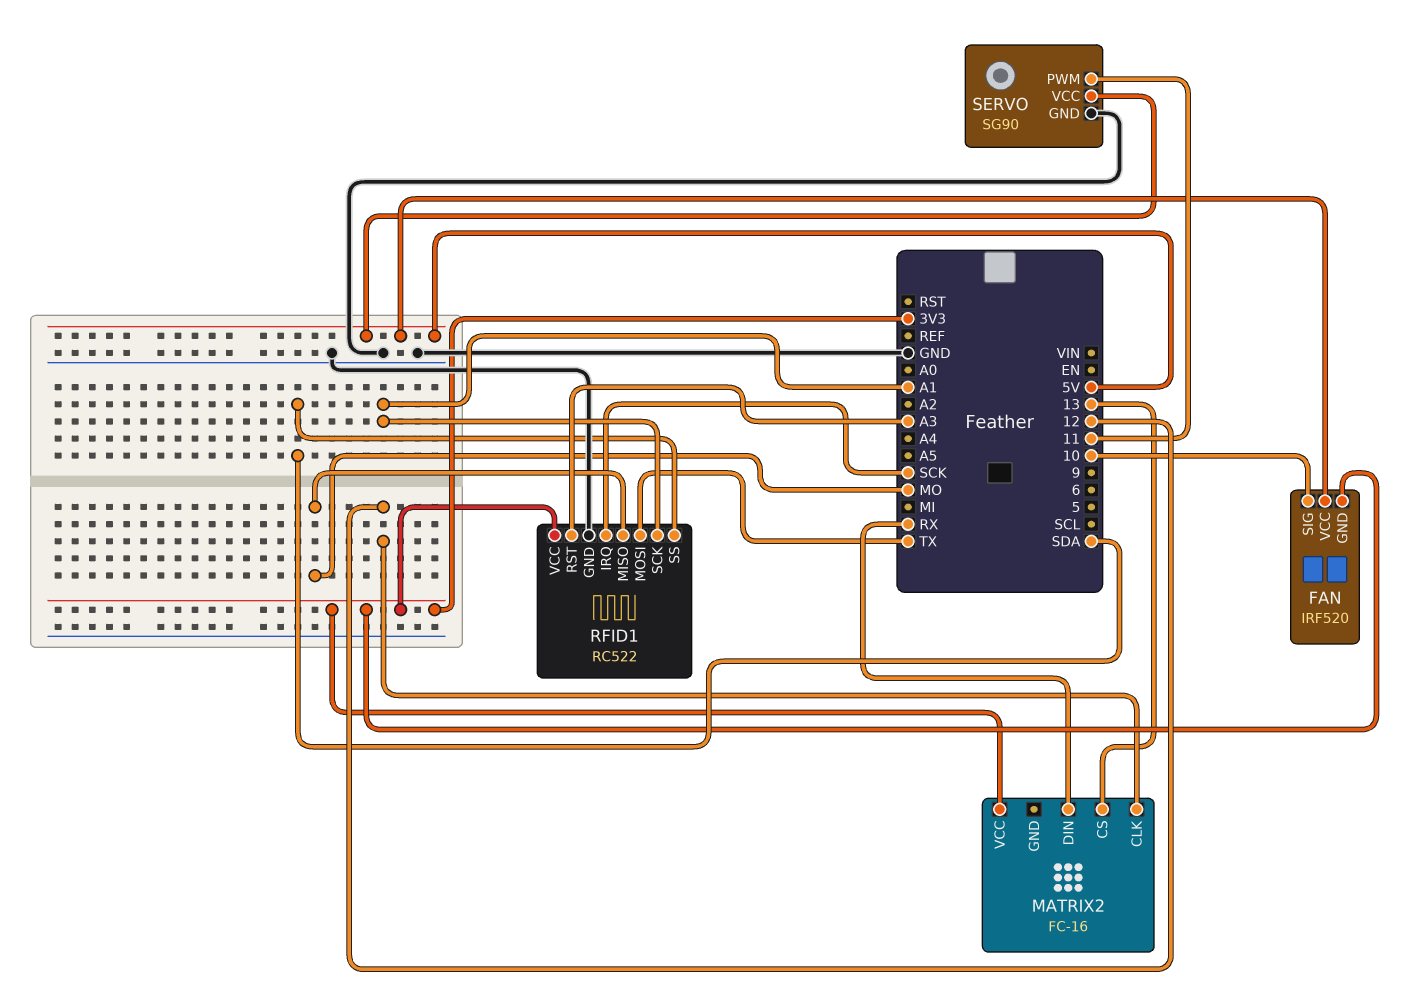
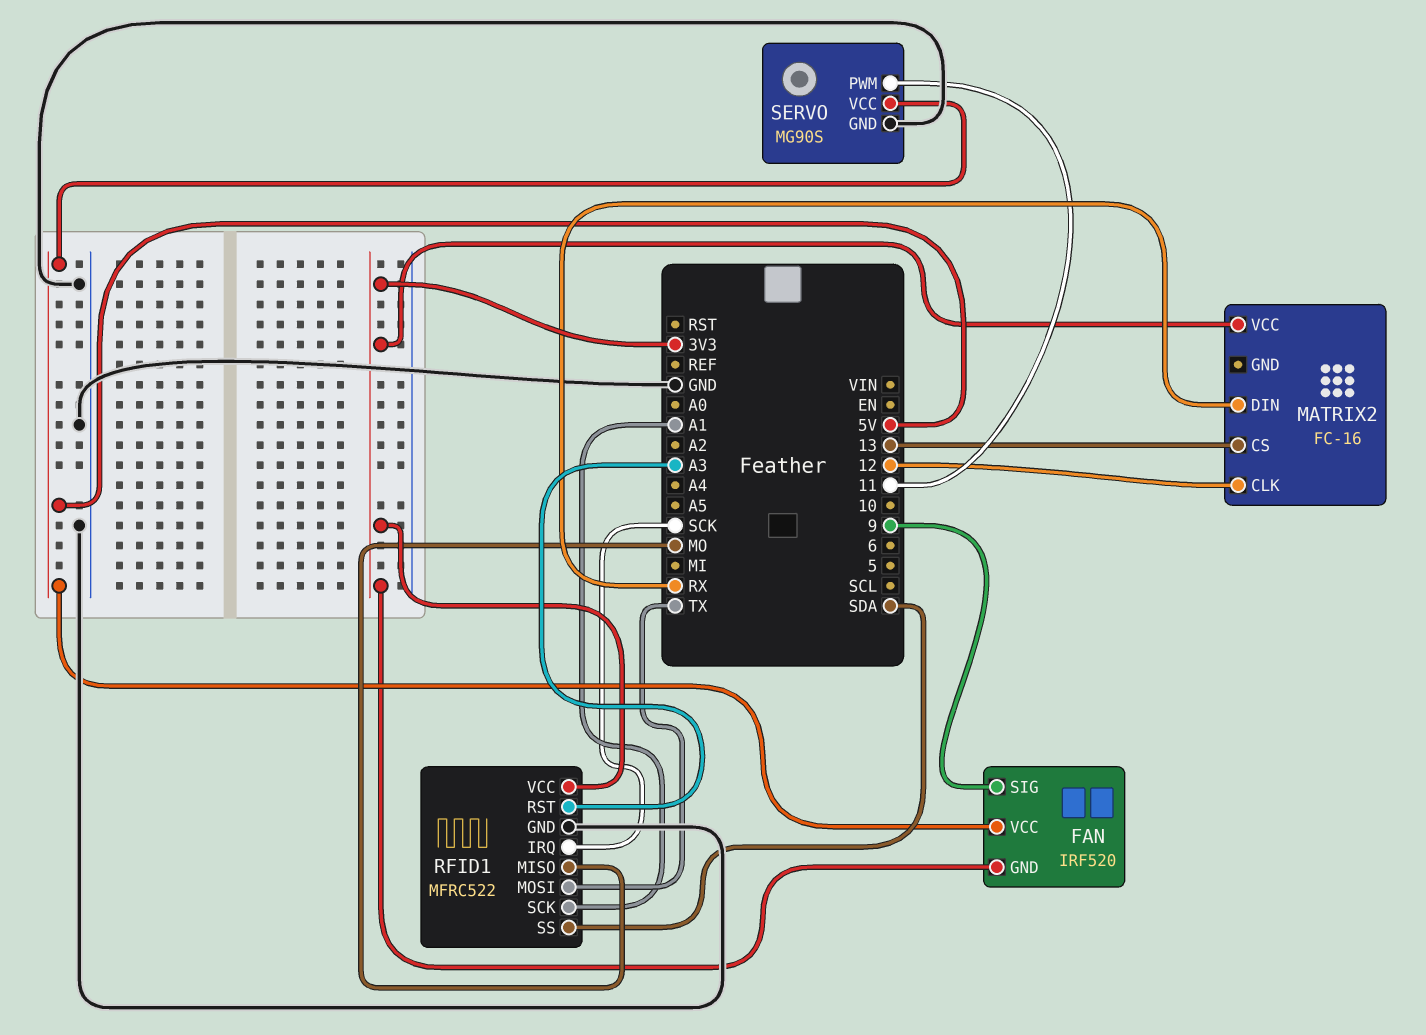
FAN pin SIG: 10 -> 9
RFID1: RC522 -> MFRC522
SERVO: SG90 -> MG90S

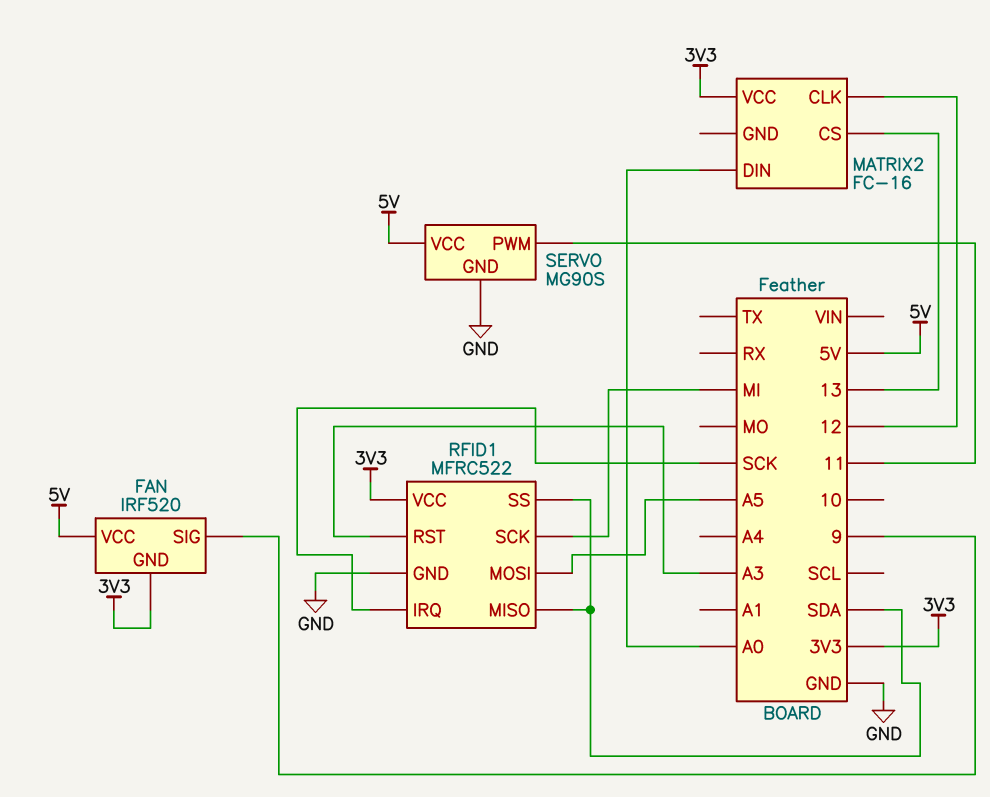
MATRIX2 pin DIN: RX -> A0
RFID1 pin MISO: MO -> SDA
RFID1 pin MOSI: TX -> A5
RFID1 pin SCK: A1 -> MI

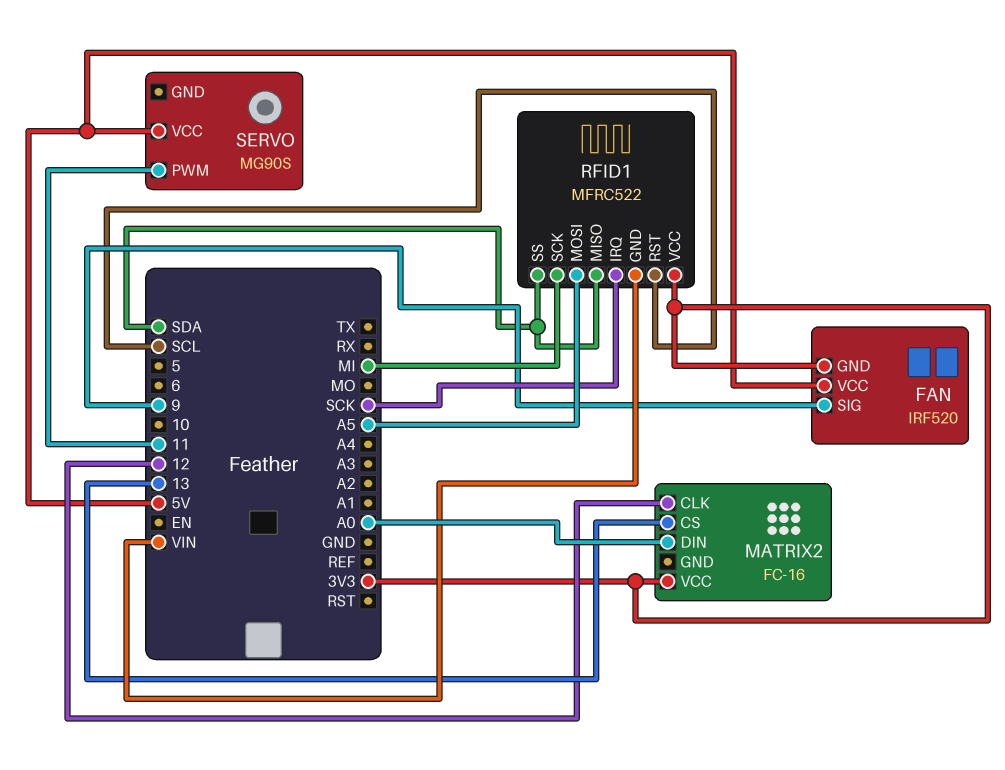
RFID1 pin GND: GND -> VIN
RFID1 pin RST: A3 -> SCL
SERVO pin GND: GND -> none

